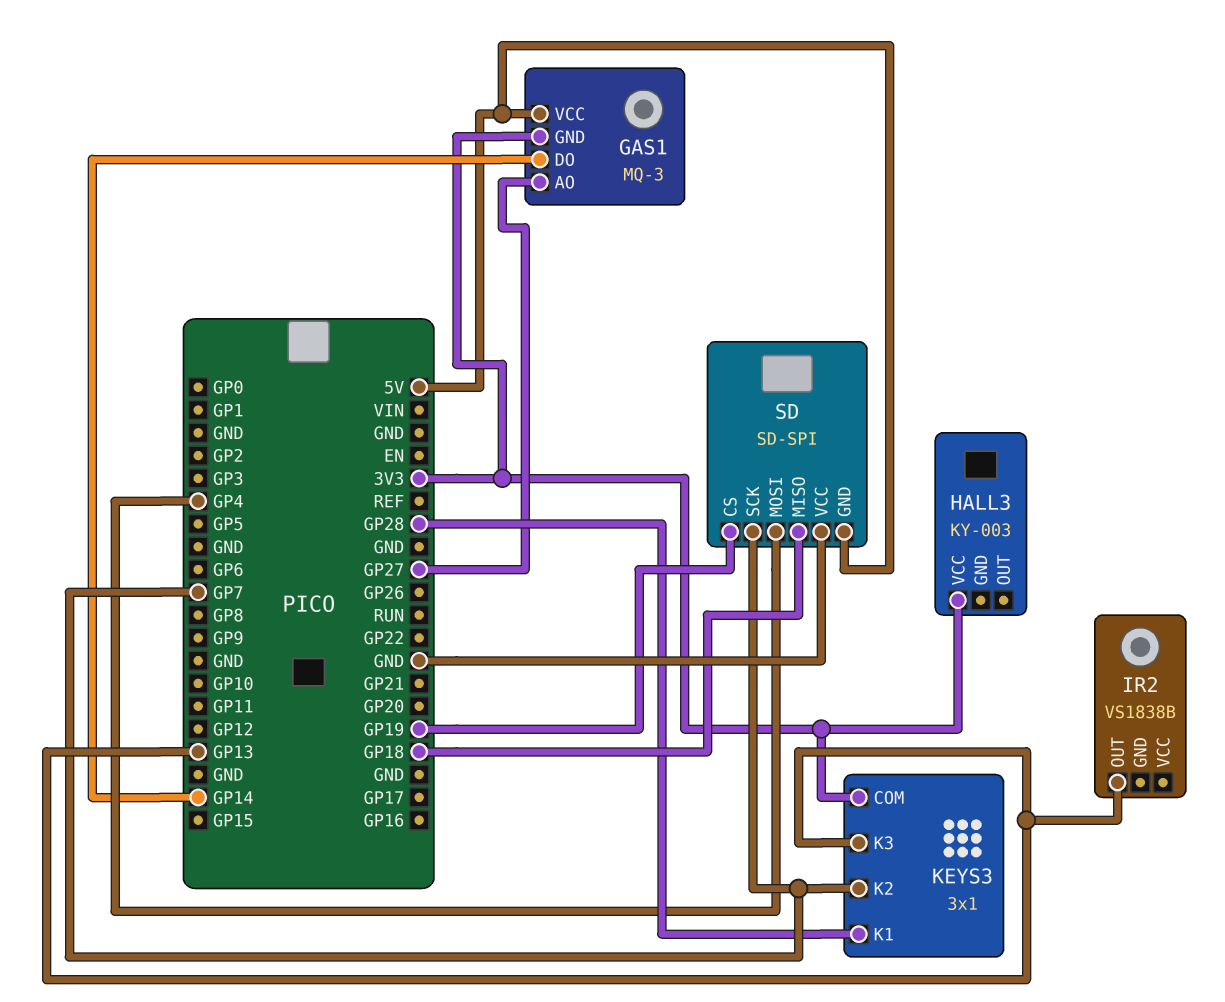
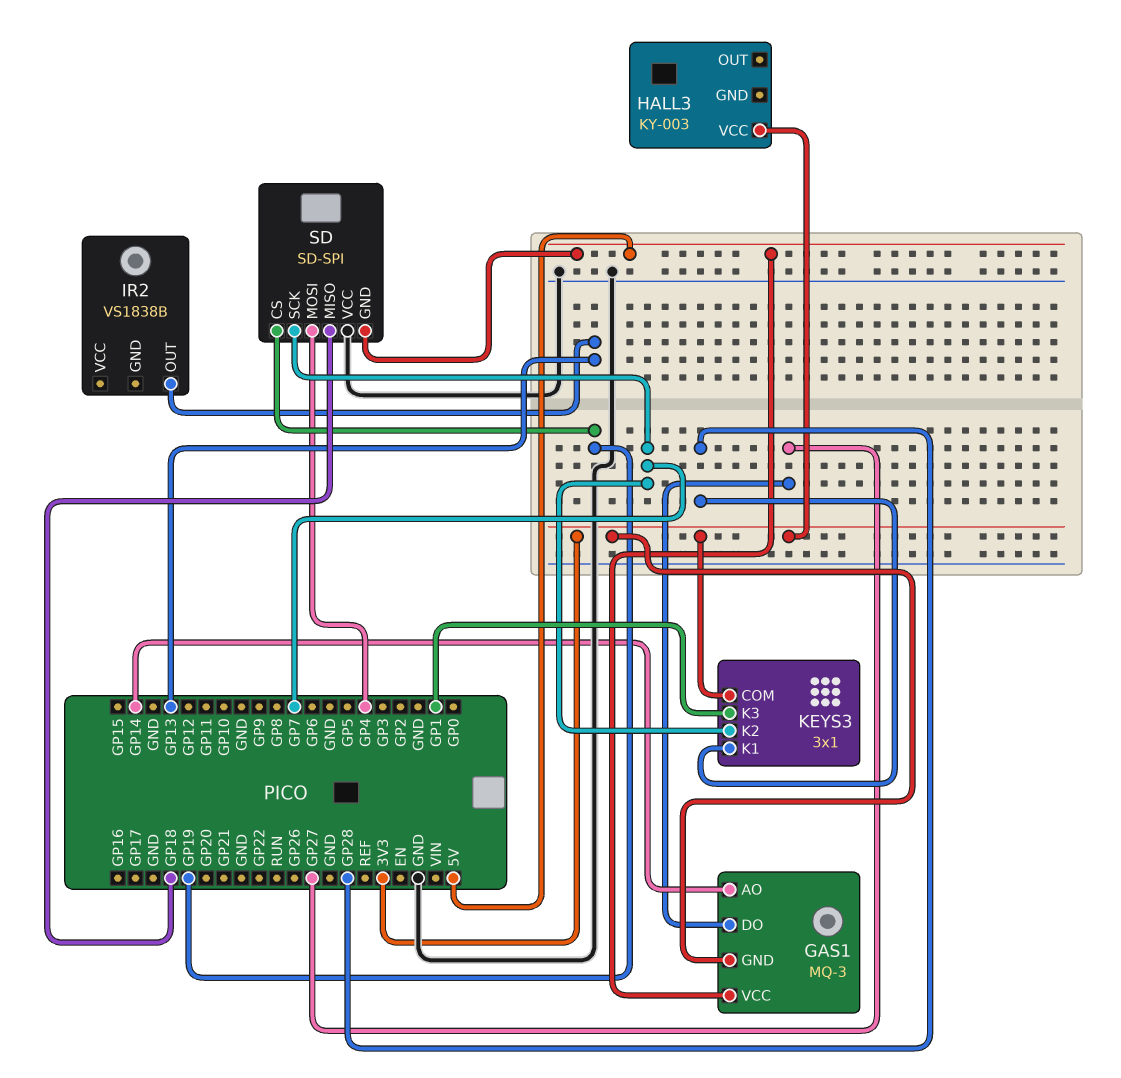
GAS1 pin AO: GP27 -> GP14
GAS1 pin DO: GP14 -> GP27
KEYS3 pin K3: GP13 -> GP1

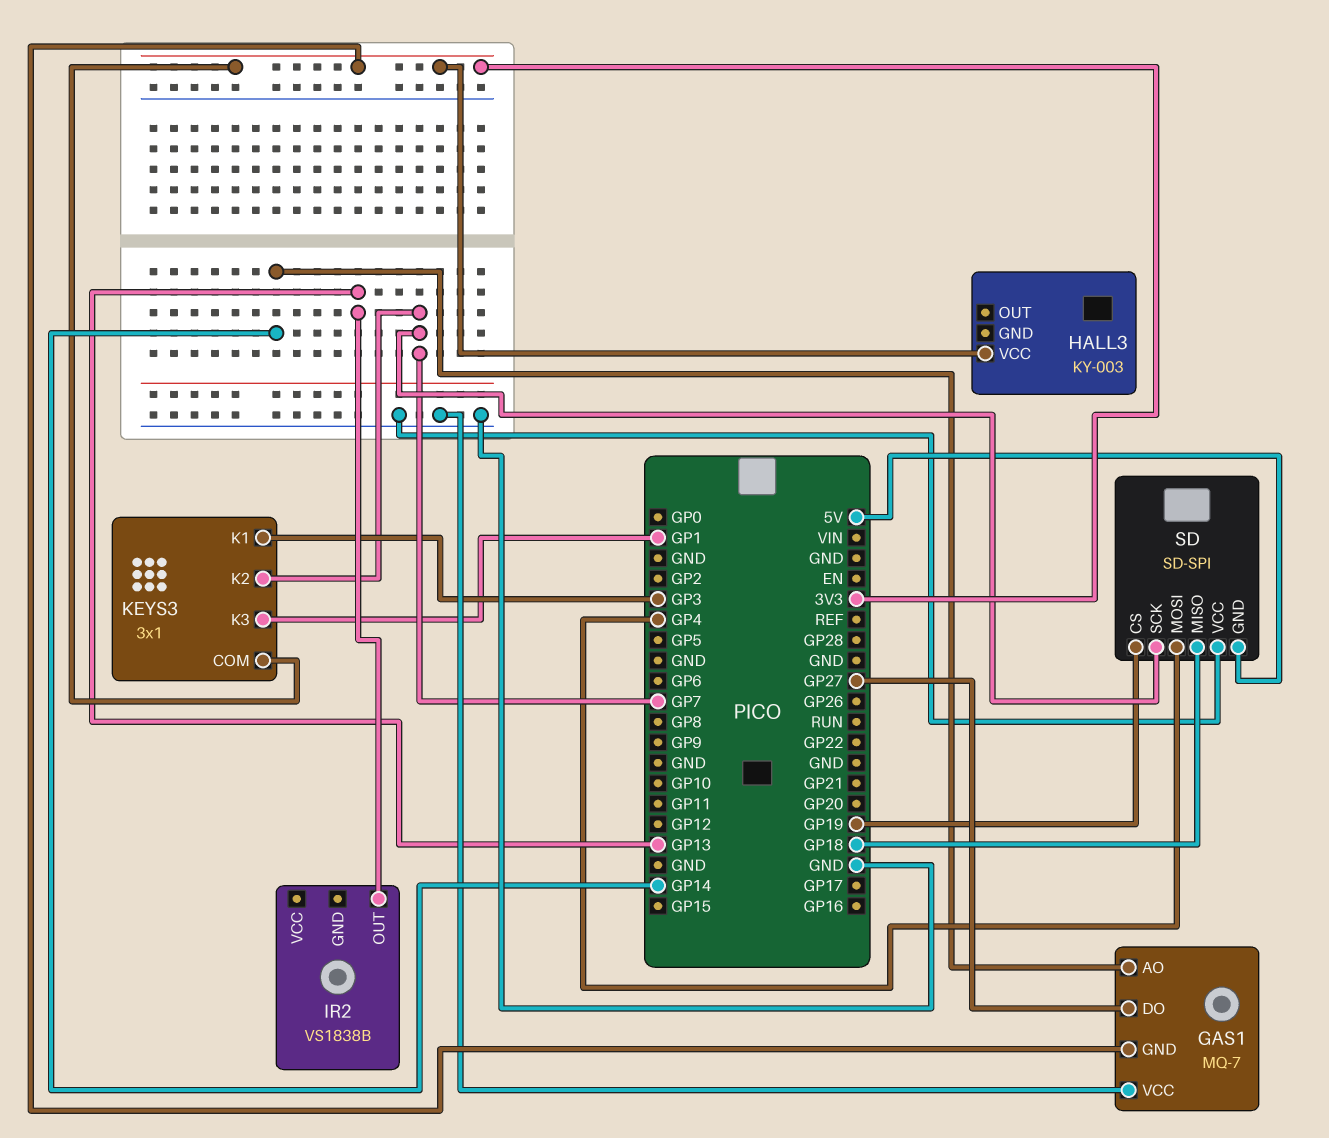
GAS1: MQ-3 -> MQ-7
GAS1 pin VCC: 5V -> GND
KEYS3 pin K1: GP28 -> GP3

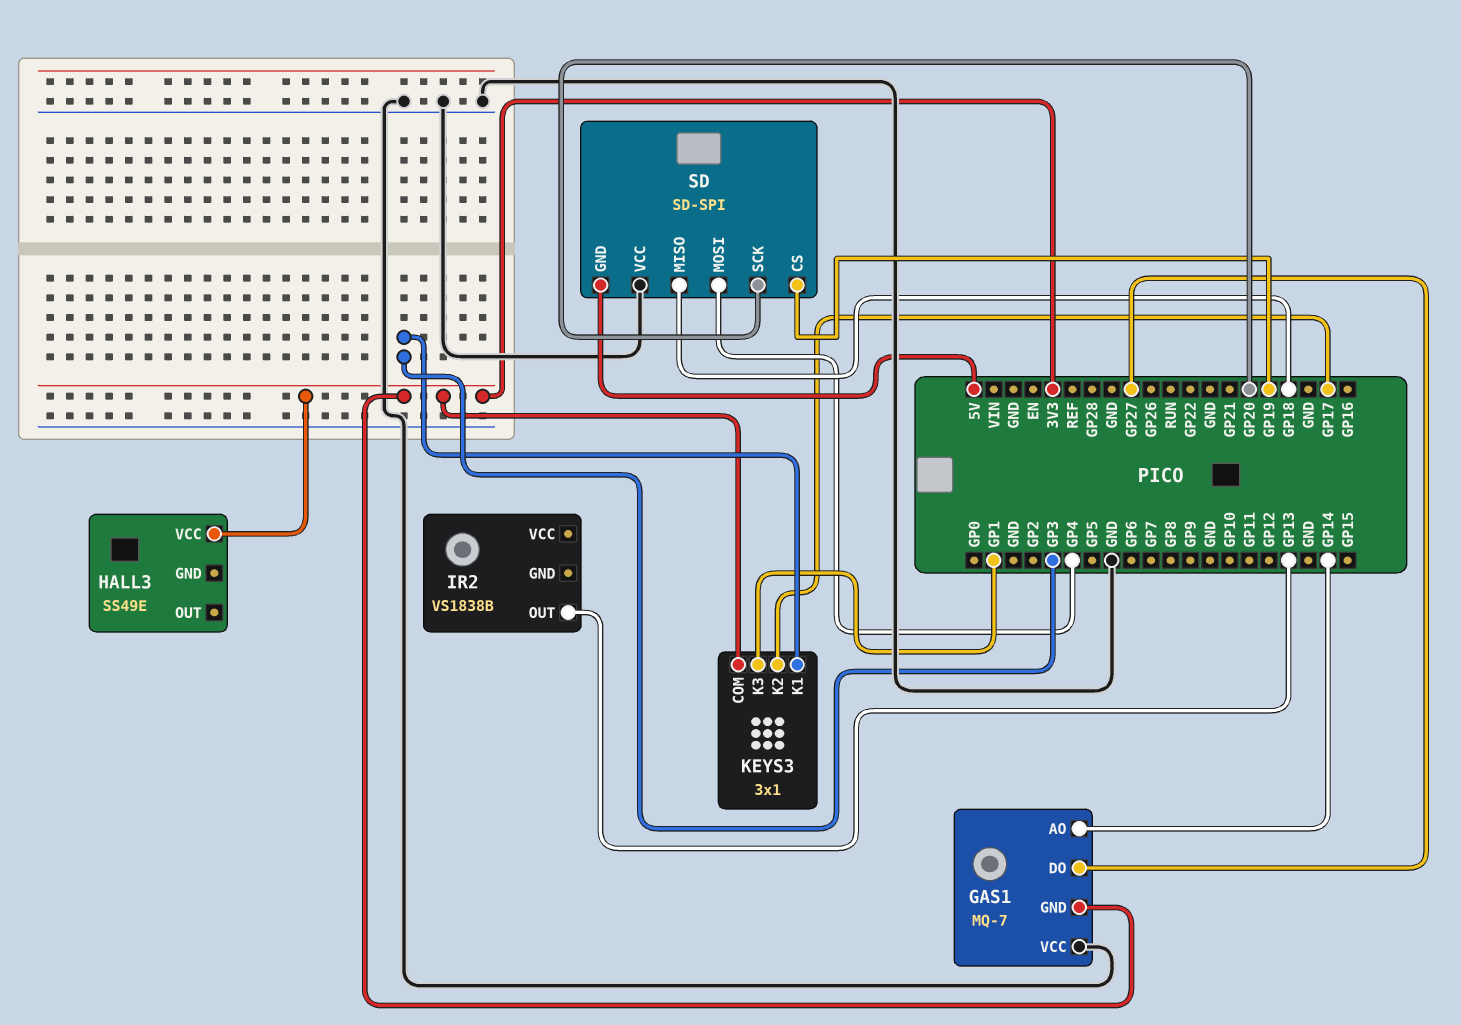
HALL3: KY-003 -> SS49E
KEYS3 pin K2: GP7 -> GP17
SD pin SCK: GP7 -> GP20

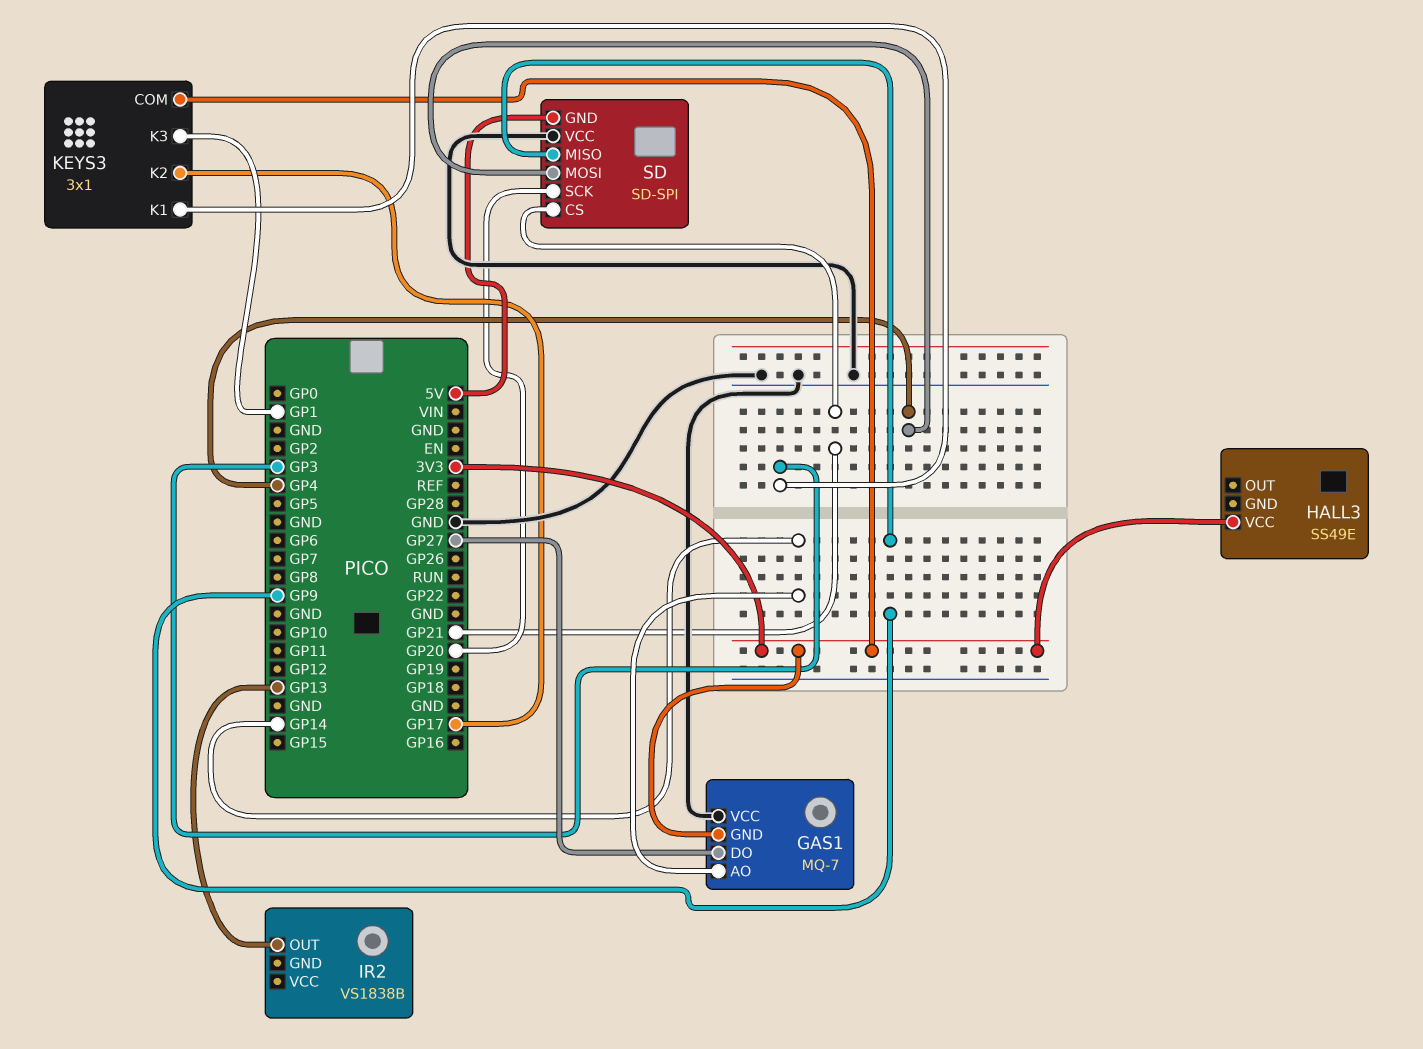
SD pin CS: GP19 -> GP21
SD pin MISO: GP18 -> GP9

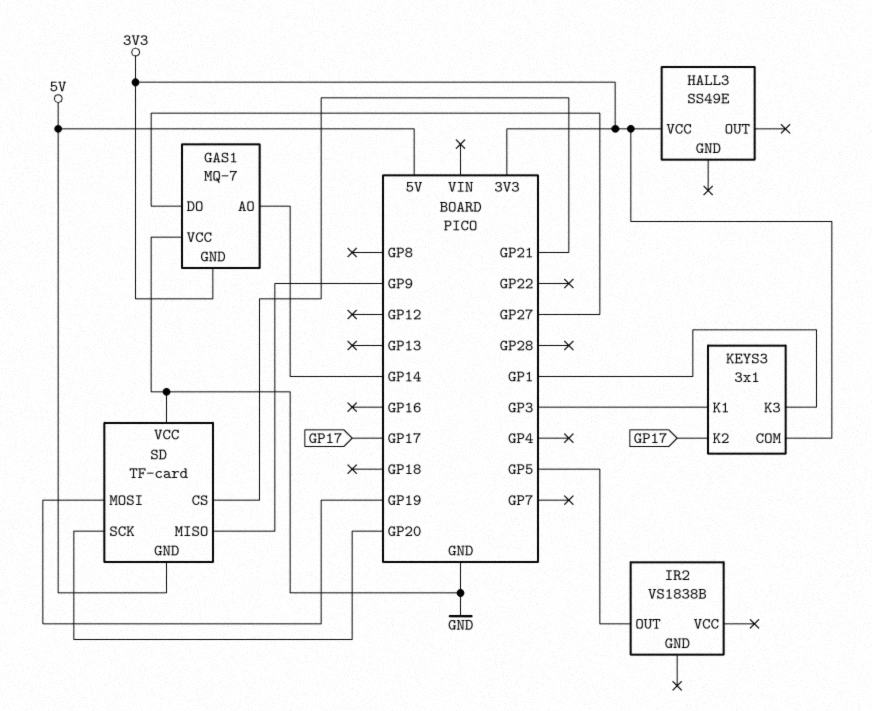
IR2 pin OUT: GP13 -> GP5
SD: SD-SPI -> TF-card
SD pin MOSI: GP4 -> GP19

